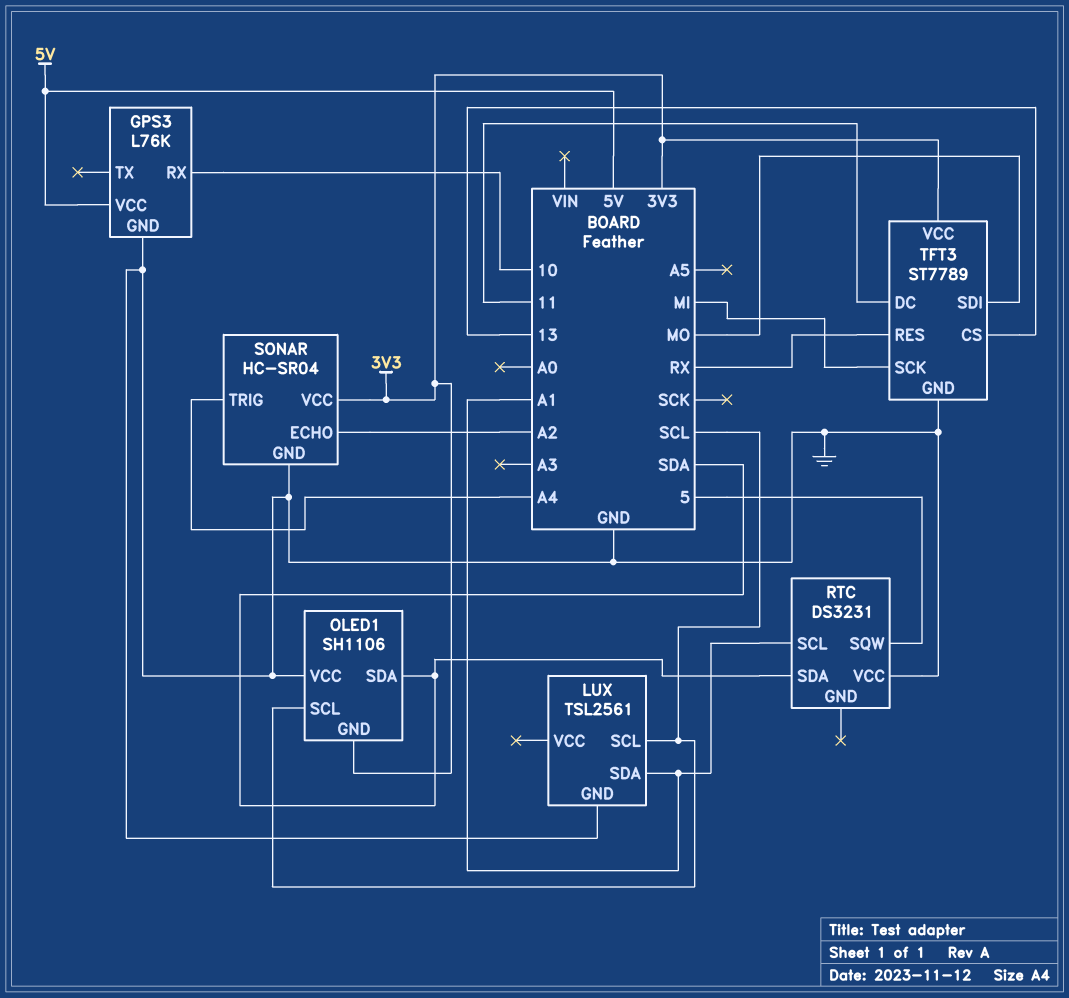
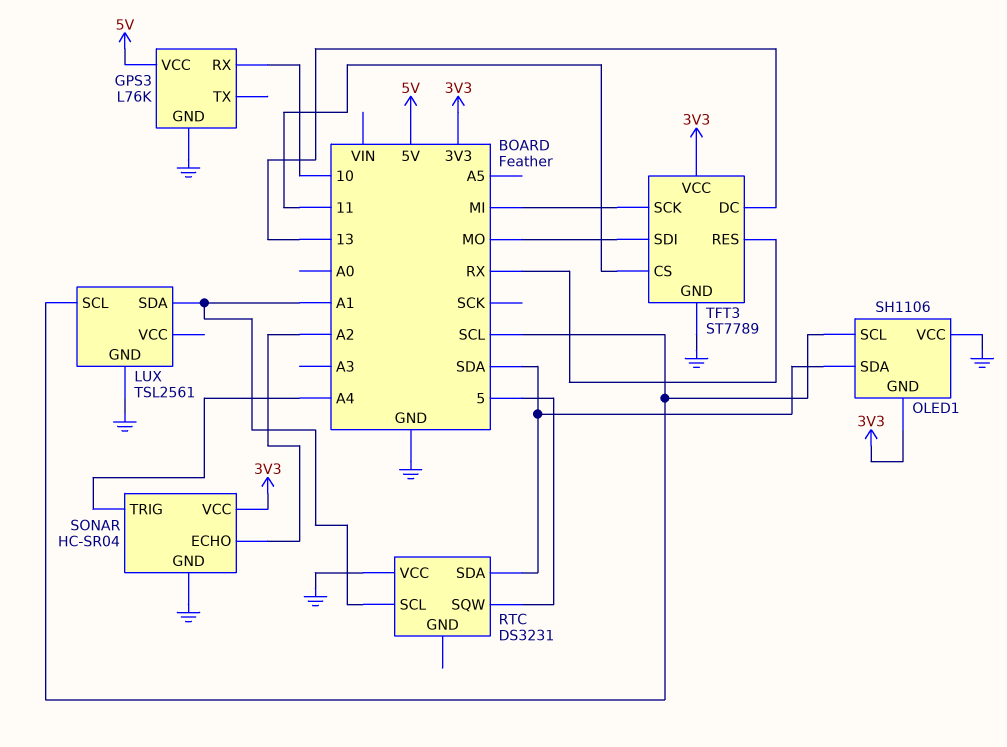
TFT3 pin CS: 13 -> 11
TFT3 pin DC: 11 -> 13

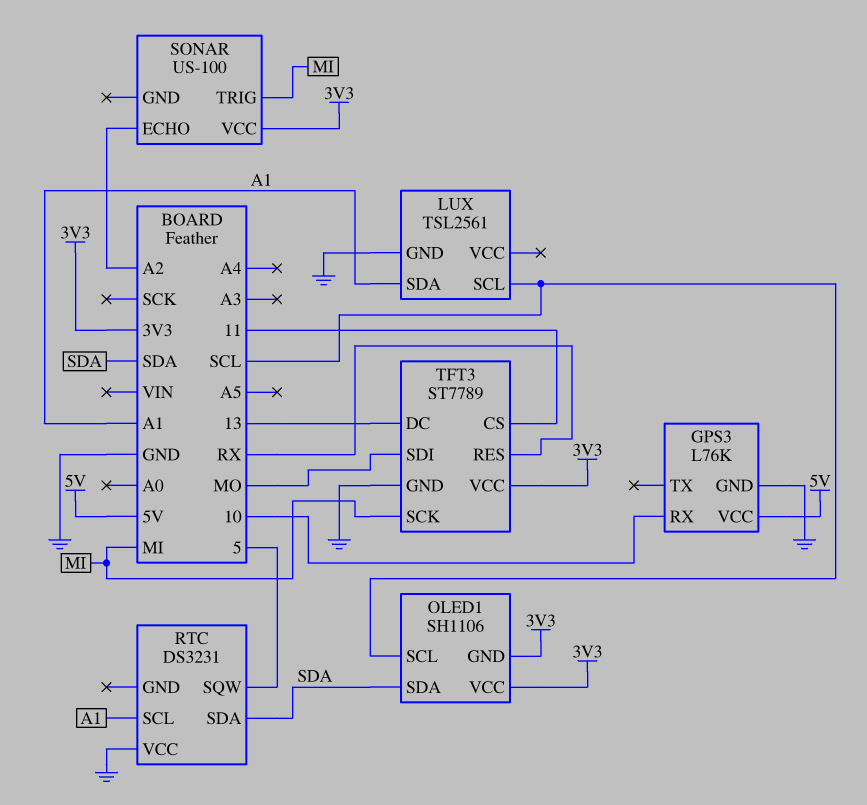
OLED1 pin VCC: GND -> 3V3
SONAR: HC-SR04 -> US-100
SONAR pin GND: GND -> none
SONAR pin TRIG: A4 -> MI

